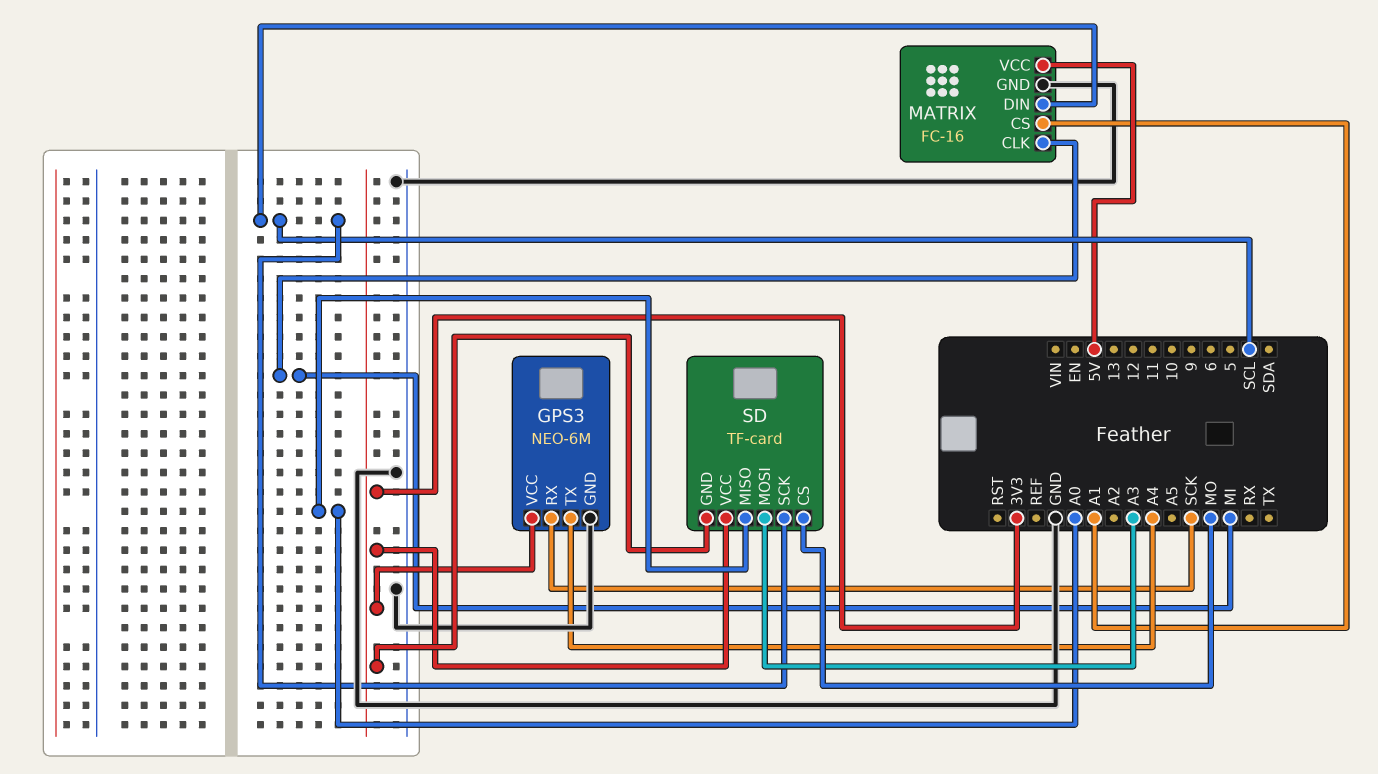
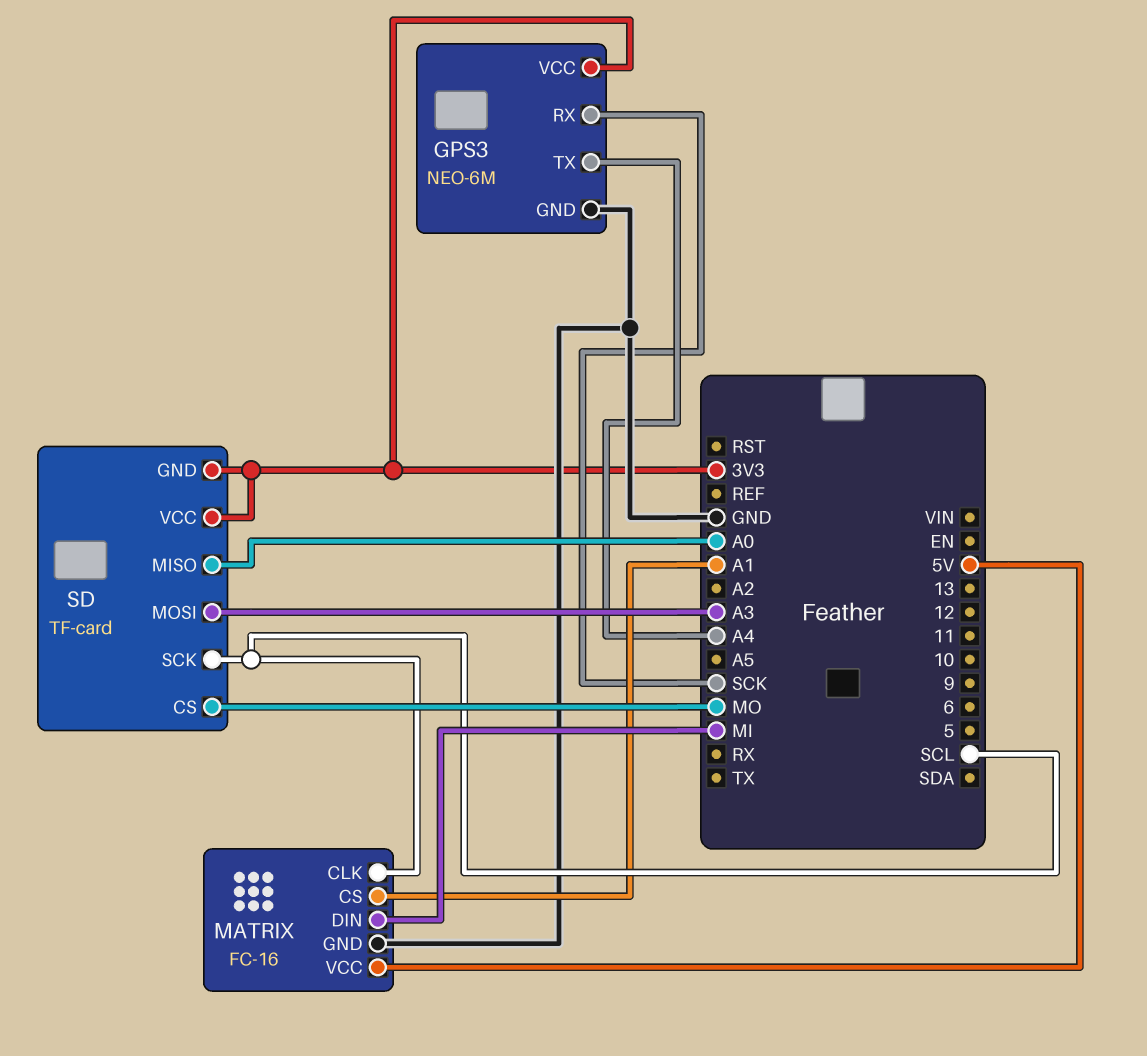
MATRIX pin CLK: MI -> SCL
MATRIX pin DIN: SCL -> MI

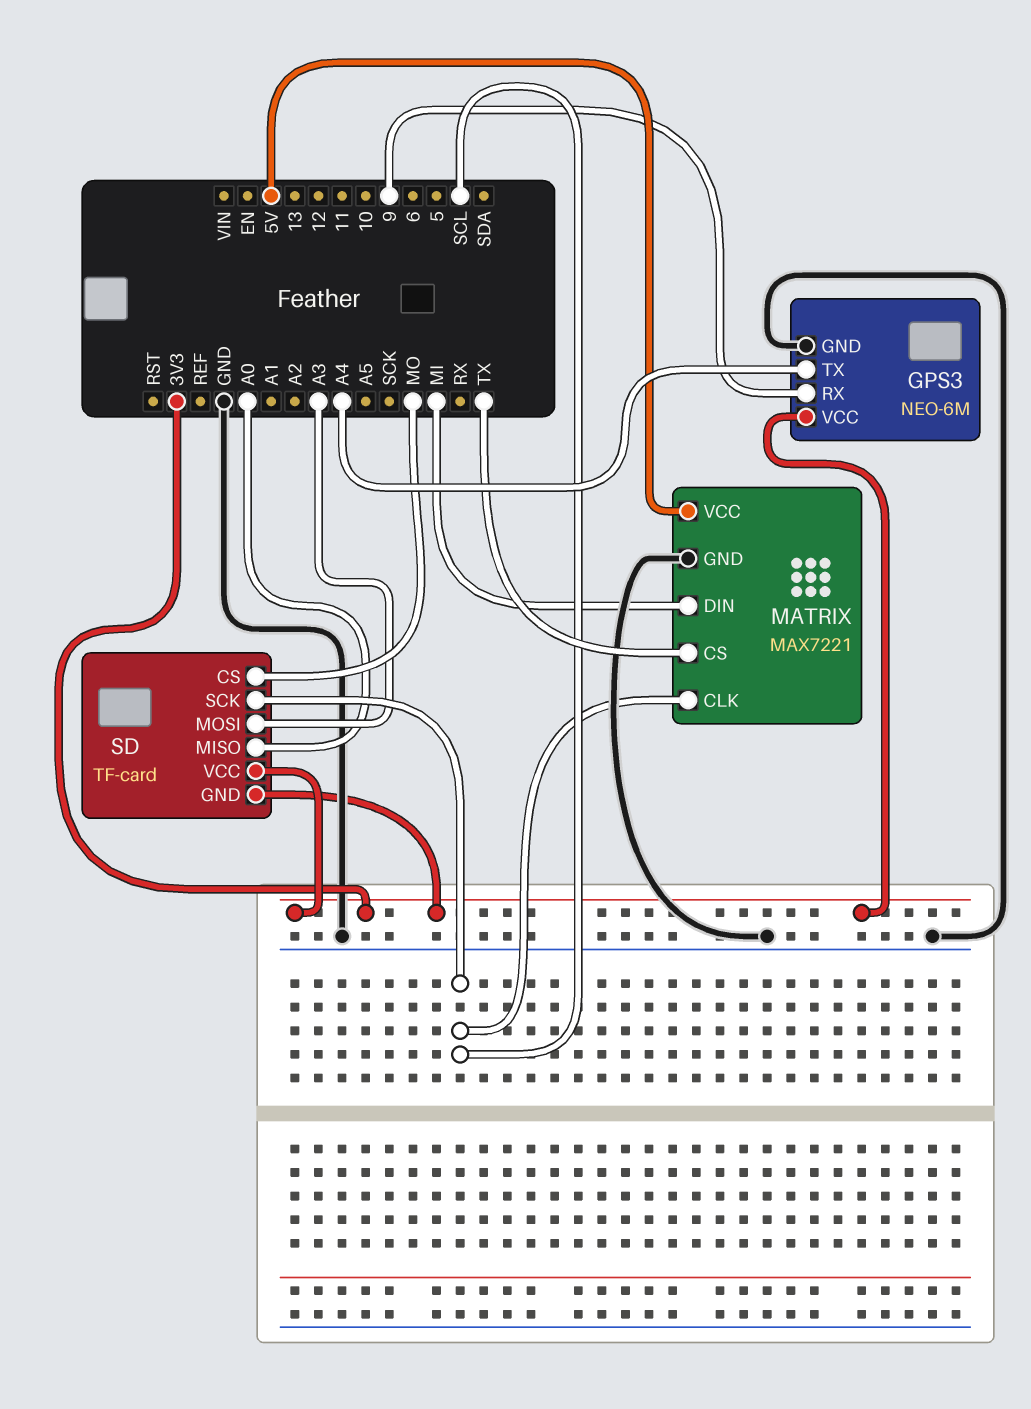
GPS3 pin RX: SCK -> 9
MATRIX: FC-16 -> MAX7221
MATRIX pin CS: A1 -> TX

